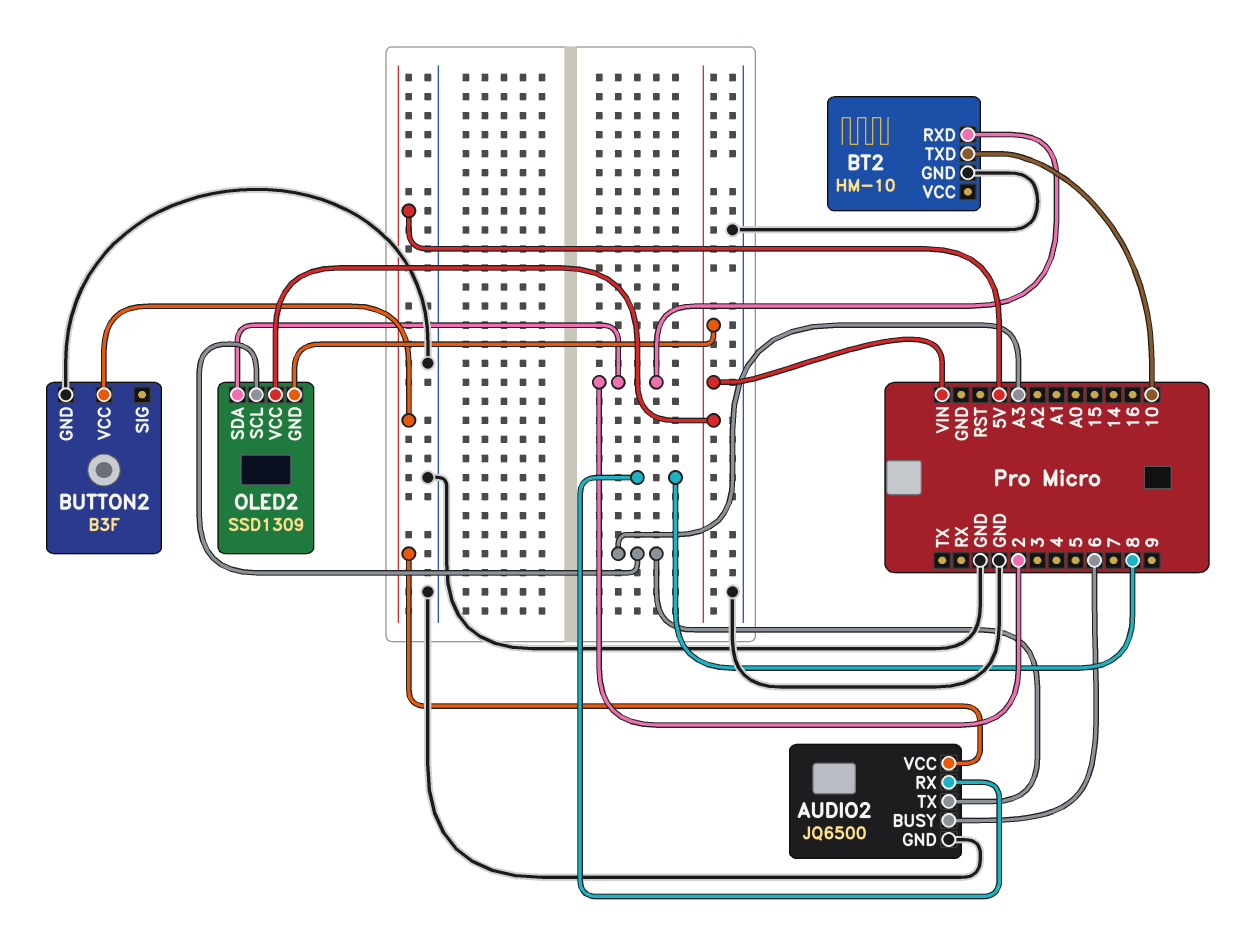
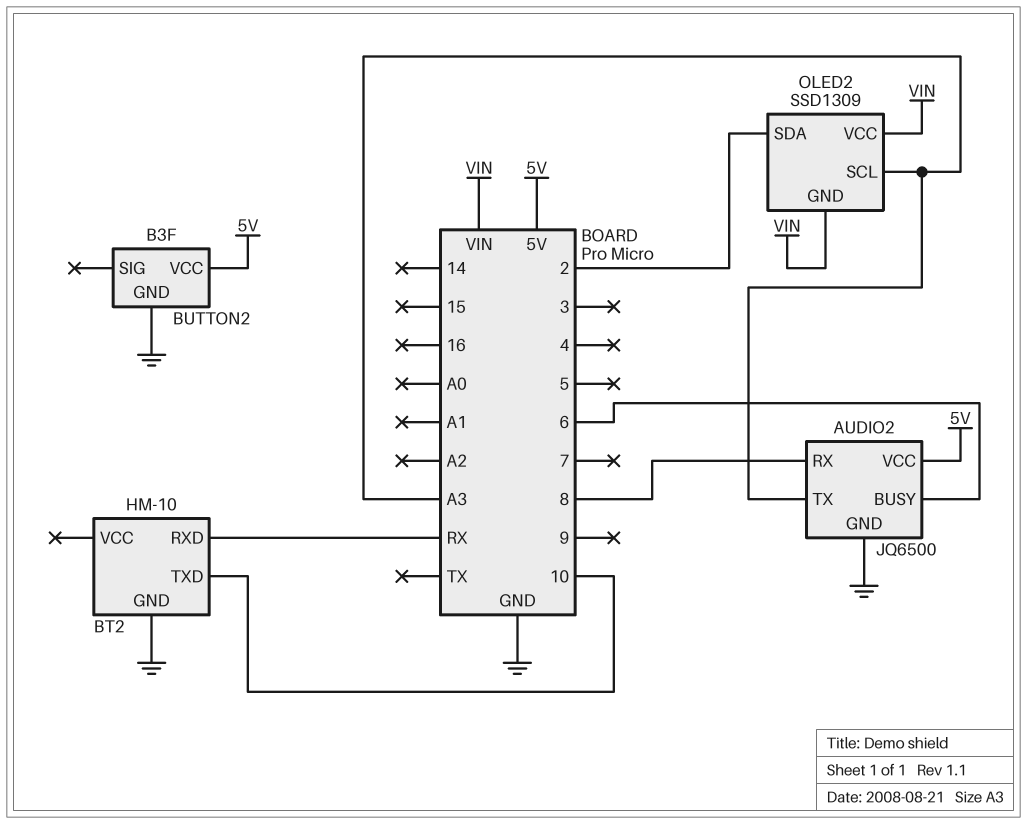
BT2 pin RXD: 2 -> RX

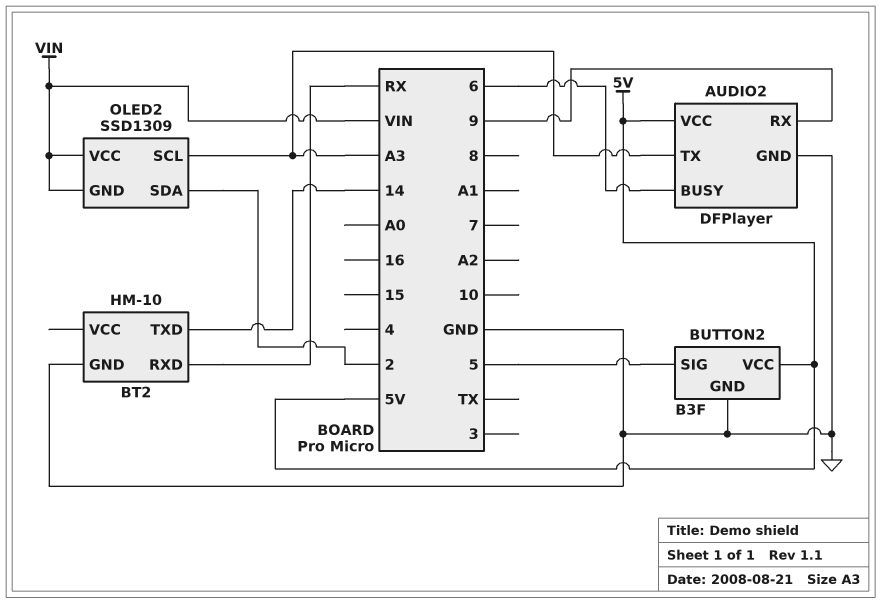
AUDIO2: JQ6500 -> DFPlayer
AUDIO2 pin RX: 8 -> 9
BT2 pin TXD: 10 -> 14
BUTTON2 pin SIG: none -> 5

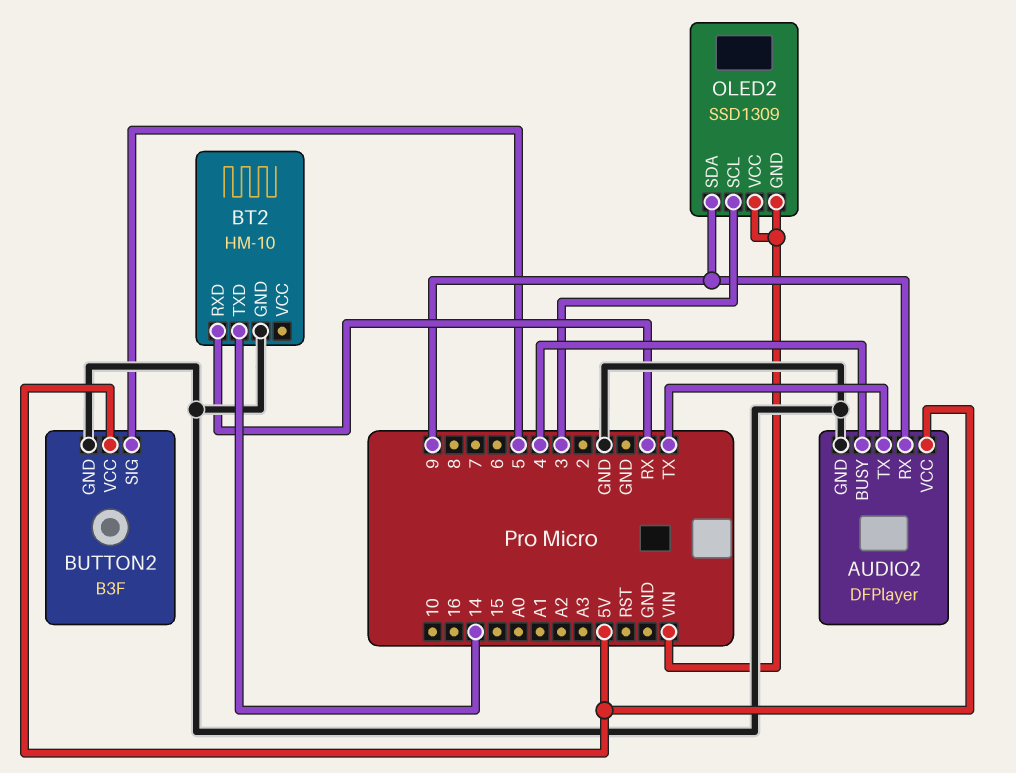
AUDIO2 pin BUSY: 6 -> 4
AUDIO2 pin TX: A3 -> TX
OLED2 pin SCL: A3 -> 3
OLED2 pin SDA: 2 -> 9

